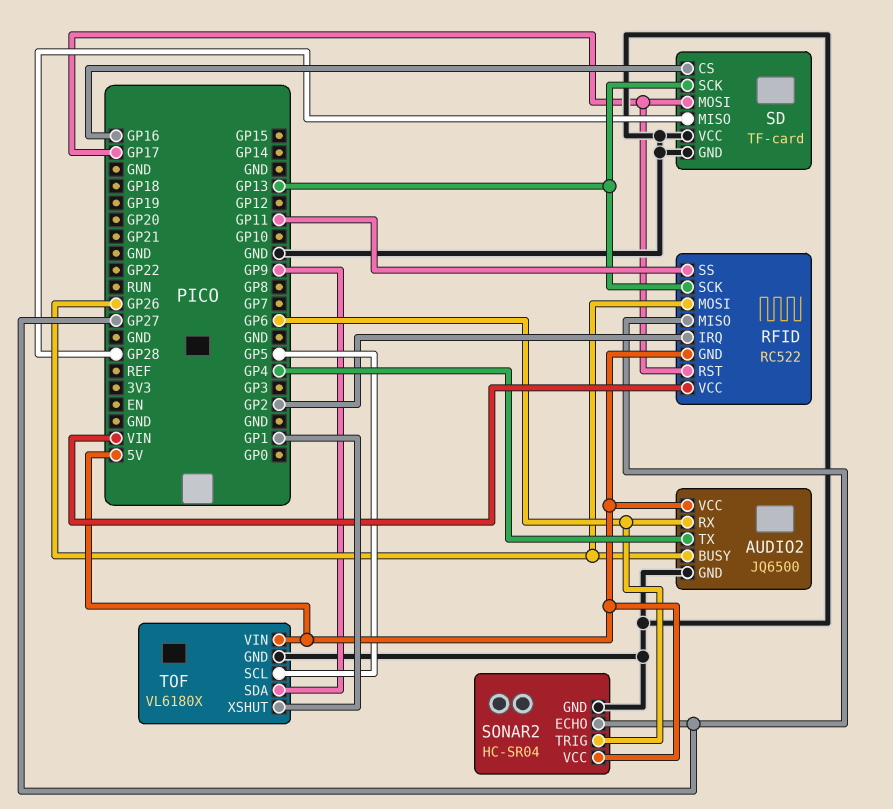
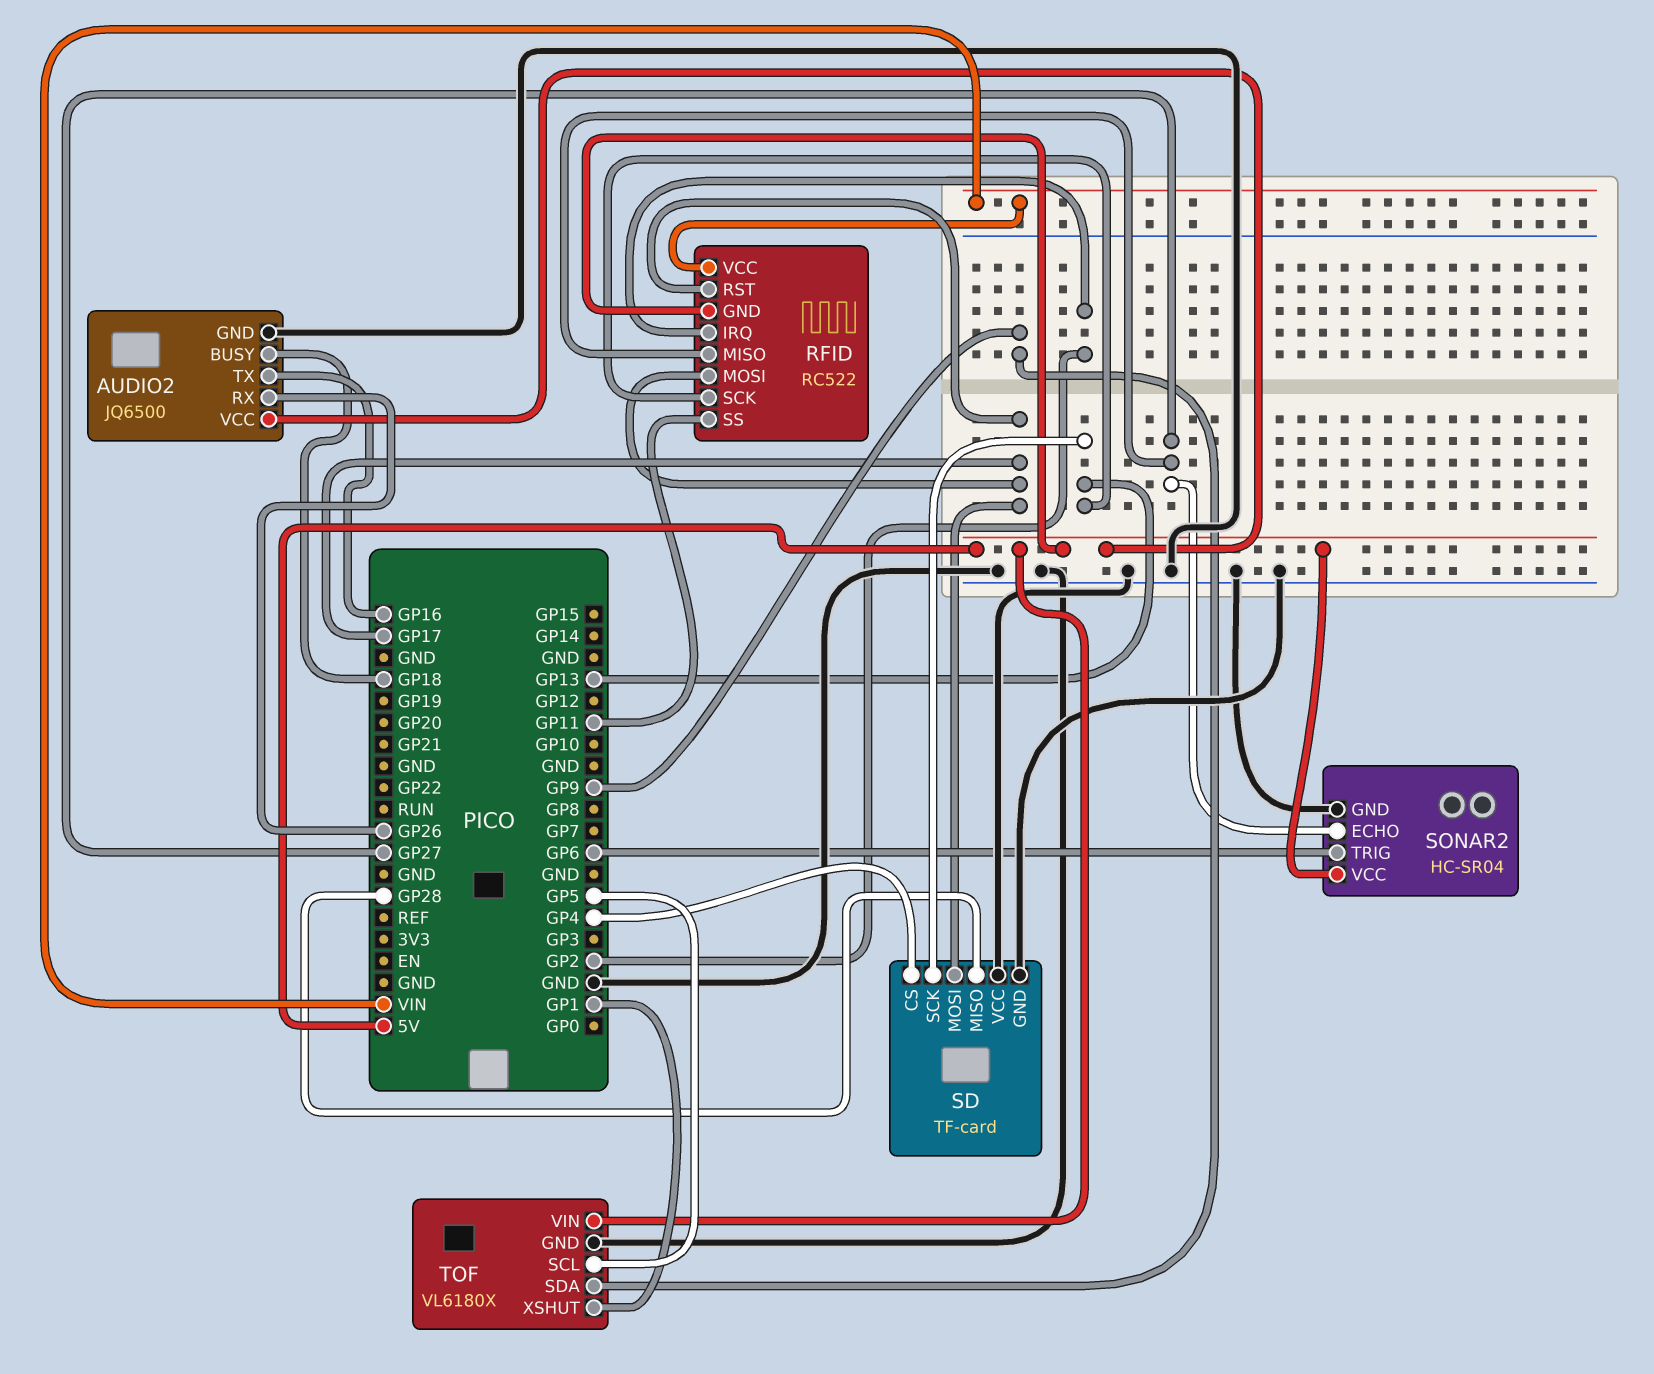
AUDIO2 pin BUSY: GP26 -> GP18
AUDIO2 pin RX: GP6 -> GP26
AUDIO2 pin TX: GP4 -> GP16
RFID pin MOSI: GP26 -> GP17
SD pin CS: GP16 -> GP4

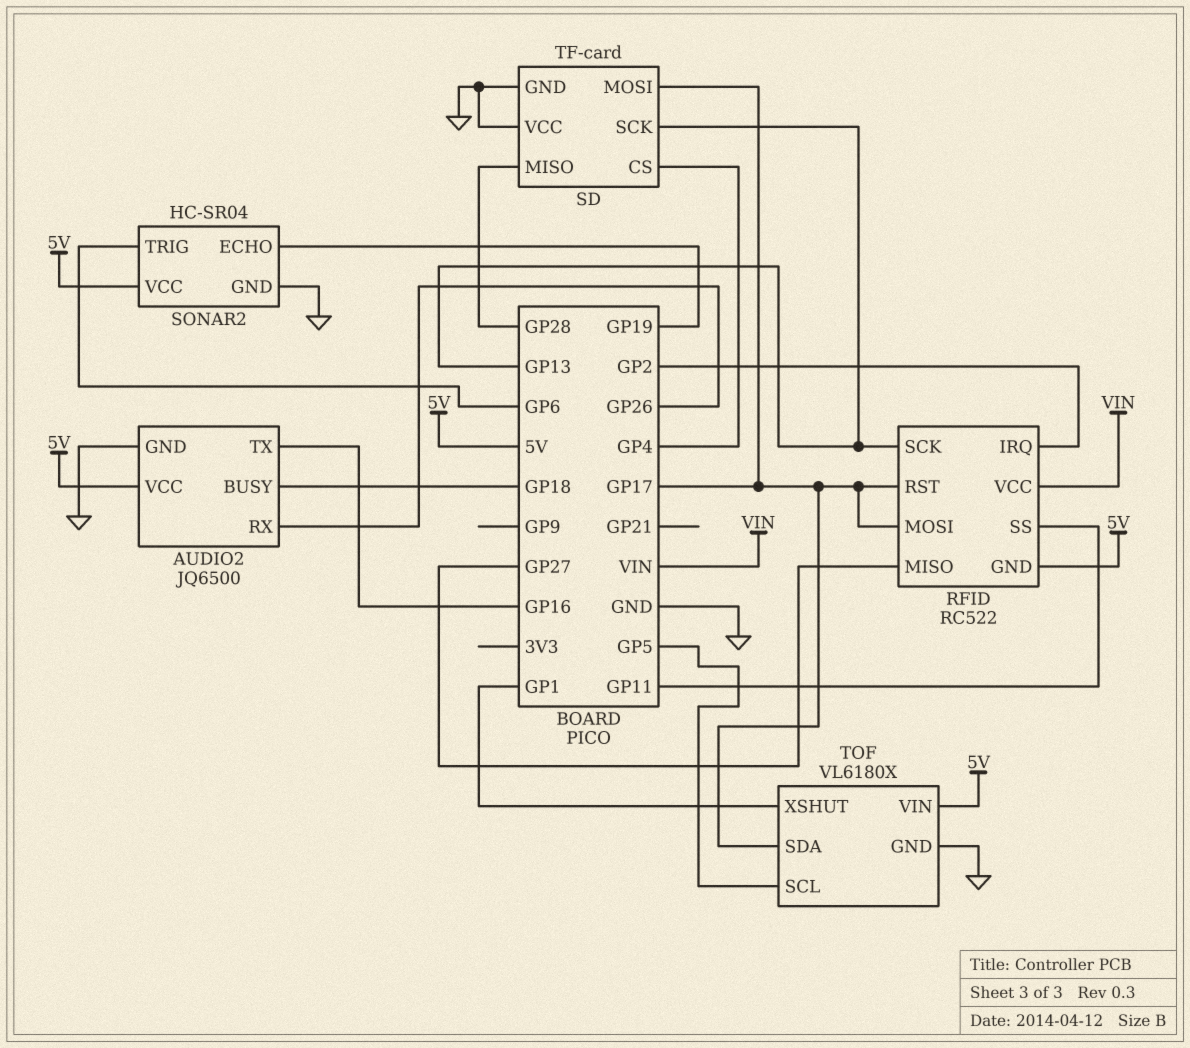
SONAR2 pin ECHO: GP27 -> GP19
TOF pin SDA: GP9 -> GP17

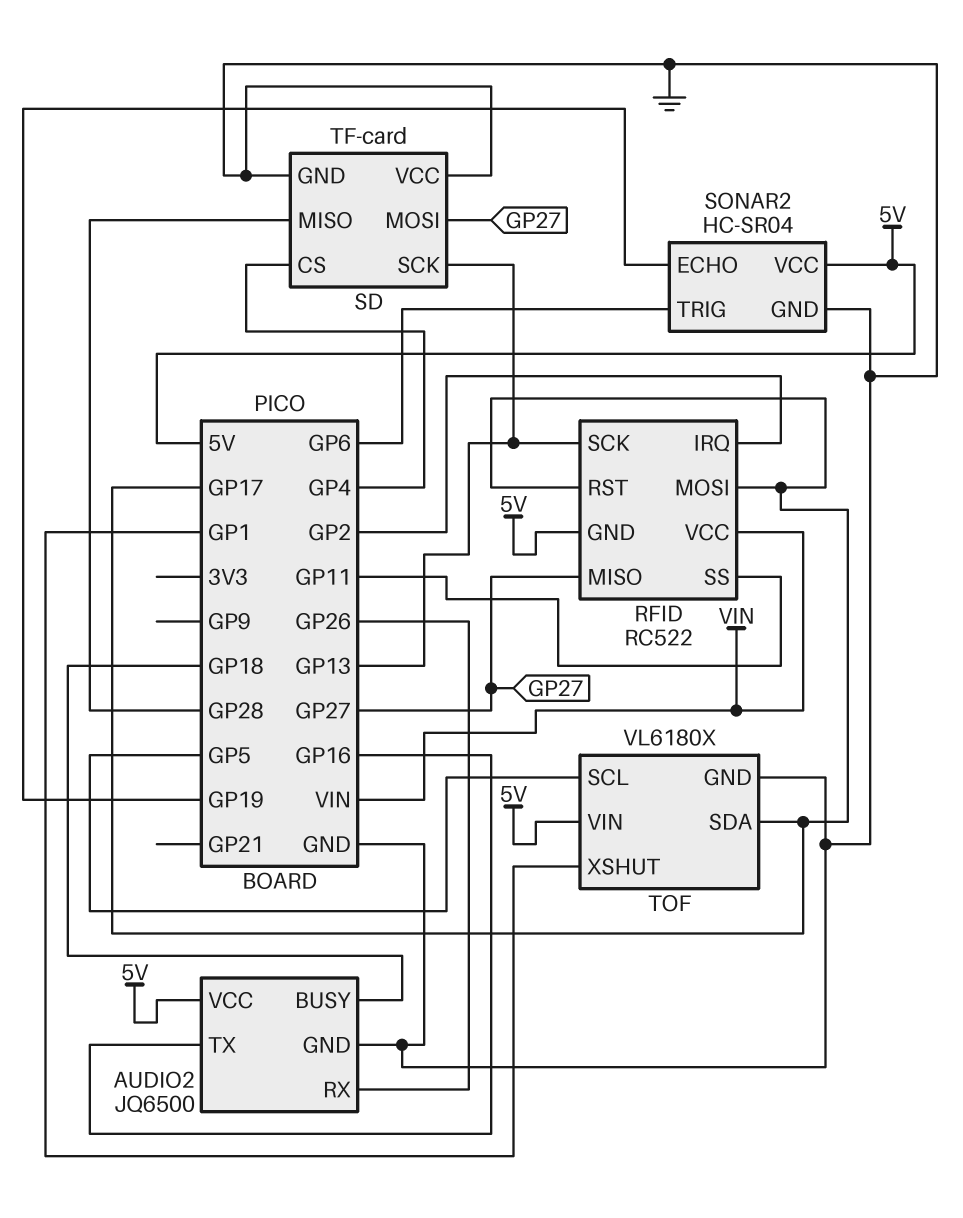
SD pin MOSI: GP17 -> GP27

